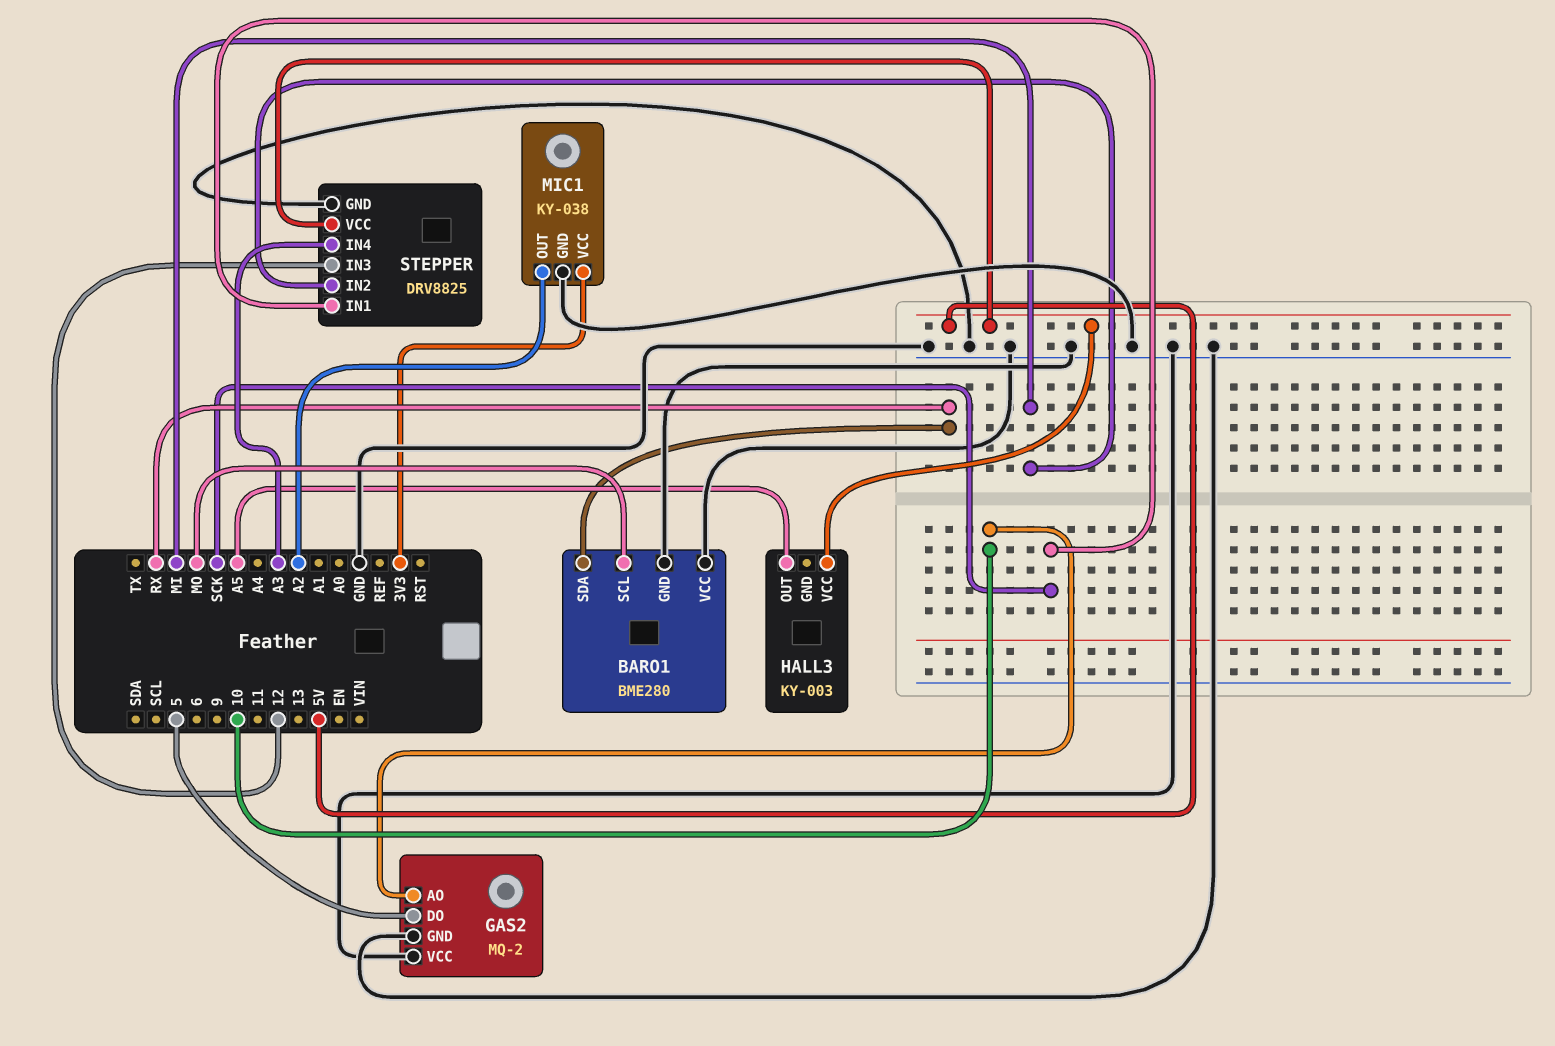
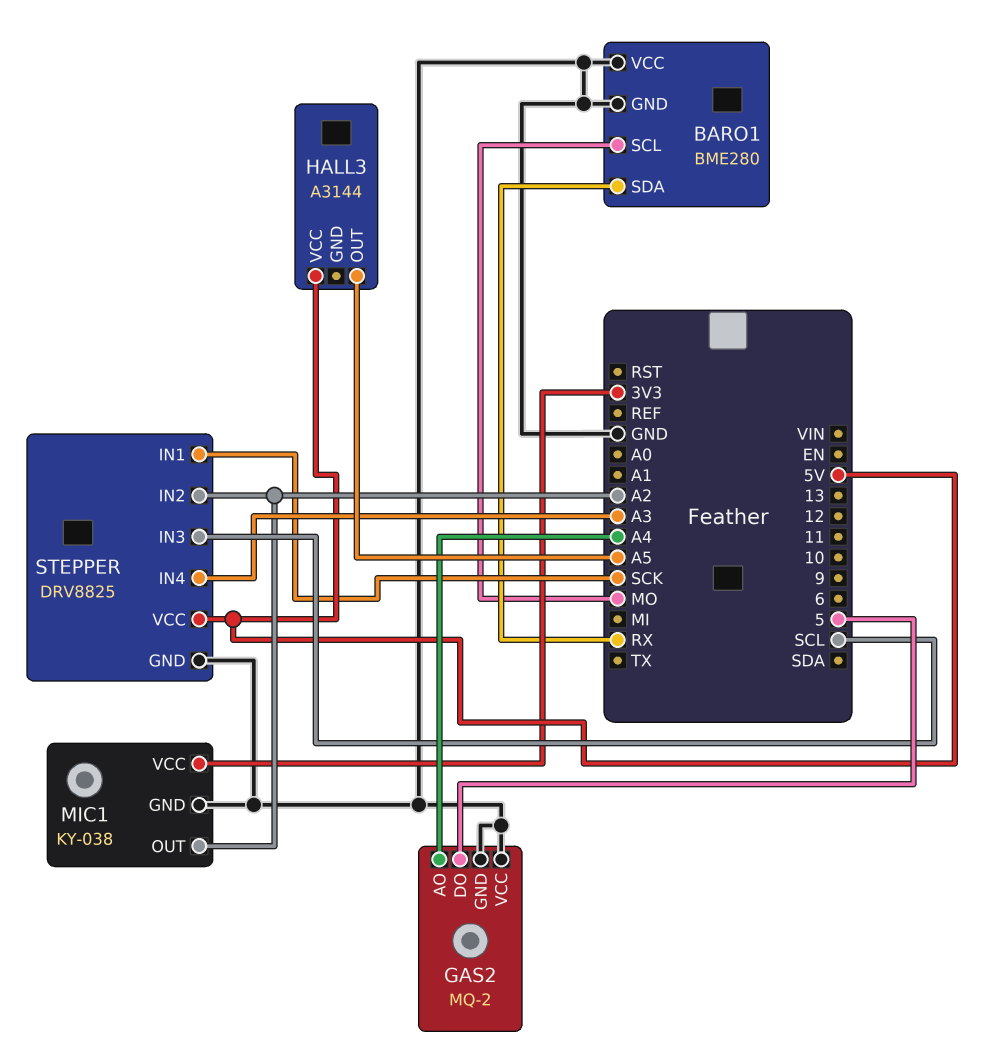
GAS2 pin AO: 10 -> A4
HALL3: KY-003 -> A3144
STEPPER pin IN2: MI -> A2
STEPPER pin IN3: 12 -> SCL

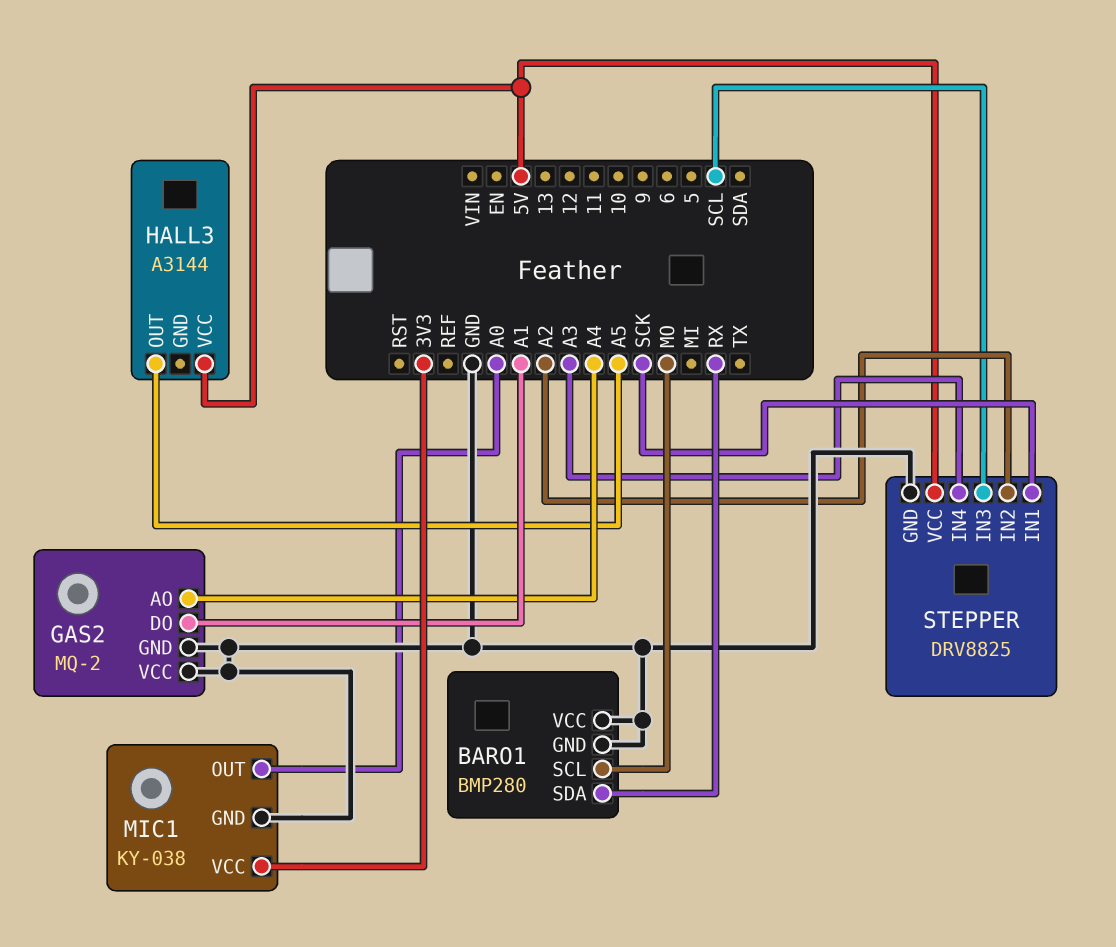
BARO1: BME280 -> BMP280
GAS2 pin DO: 5 -> A1
MIC1 pin OUT: A2 -> A0

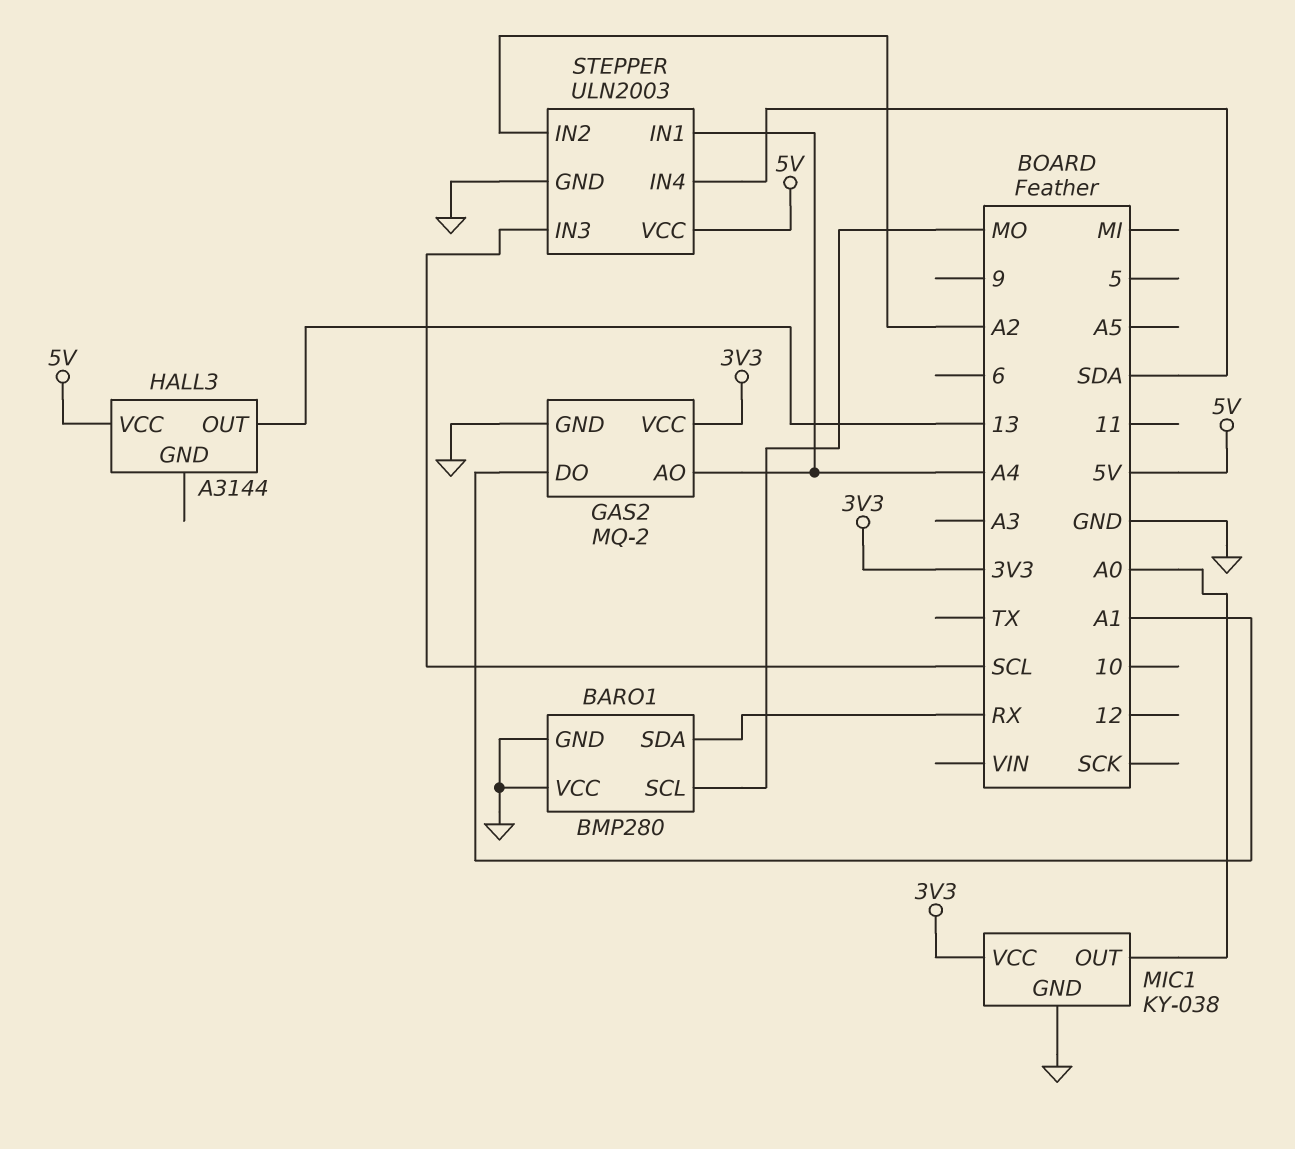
GAS2 pin VCC: GND -> 3V3
HALL3 pin OUT: A5 -> 13
STEPPER: DRV8825 -> ULN2003
STEPPER pin IN1: SCK -> A4
STEPPER pin IN4: A3 -> SDA

